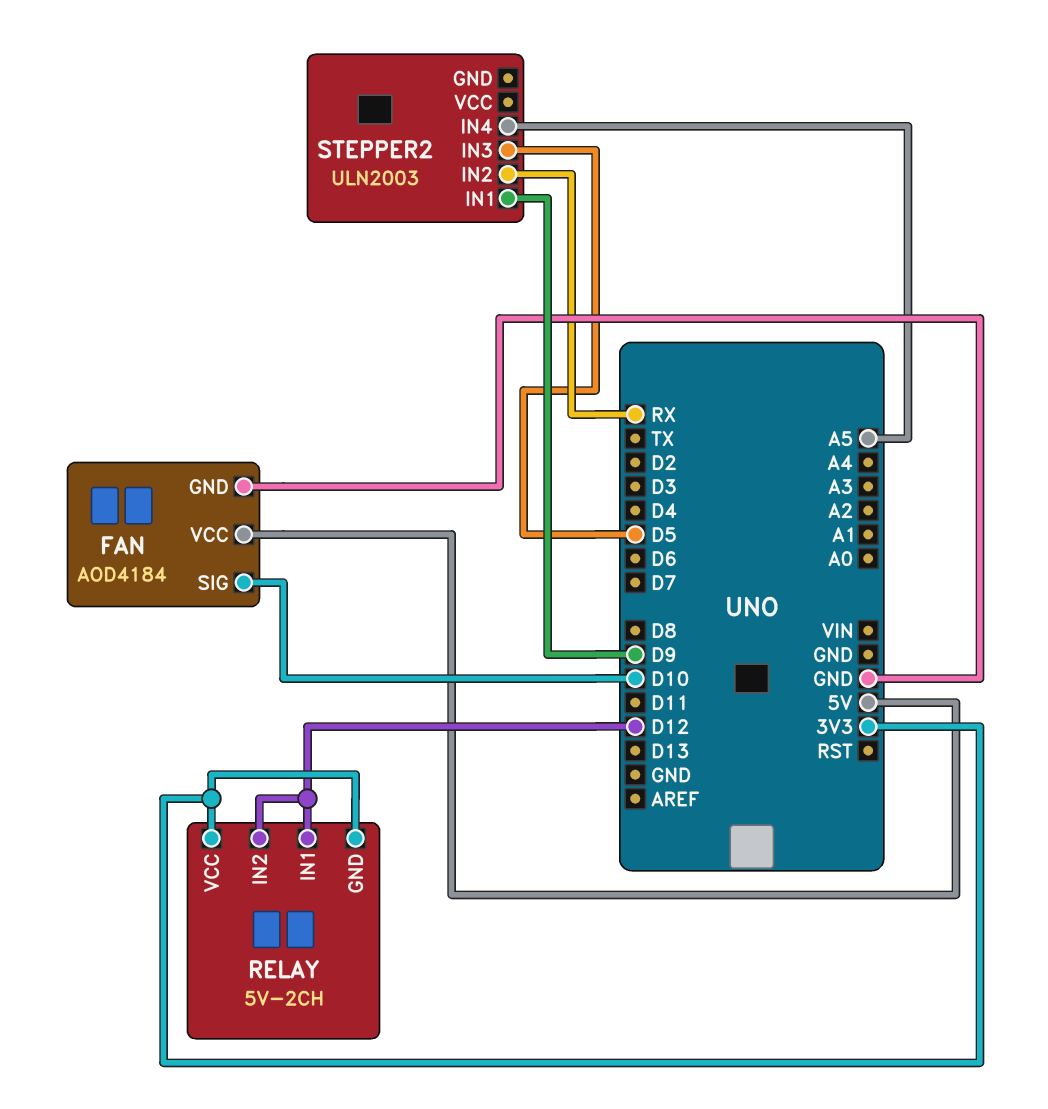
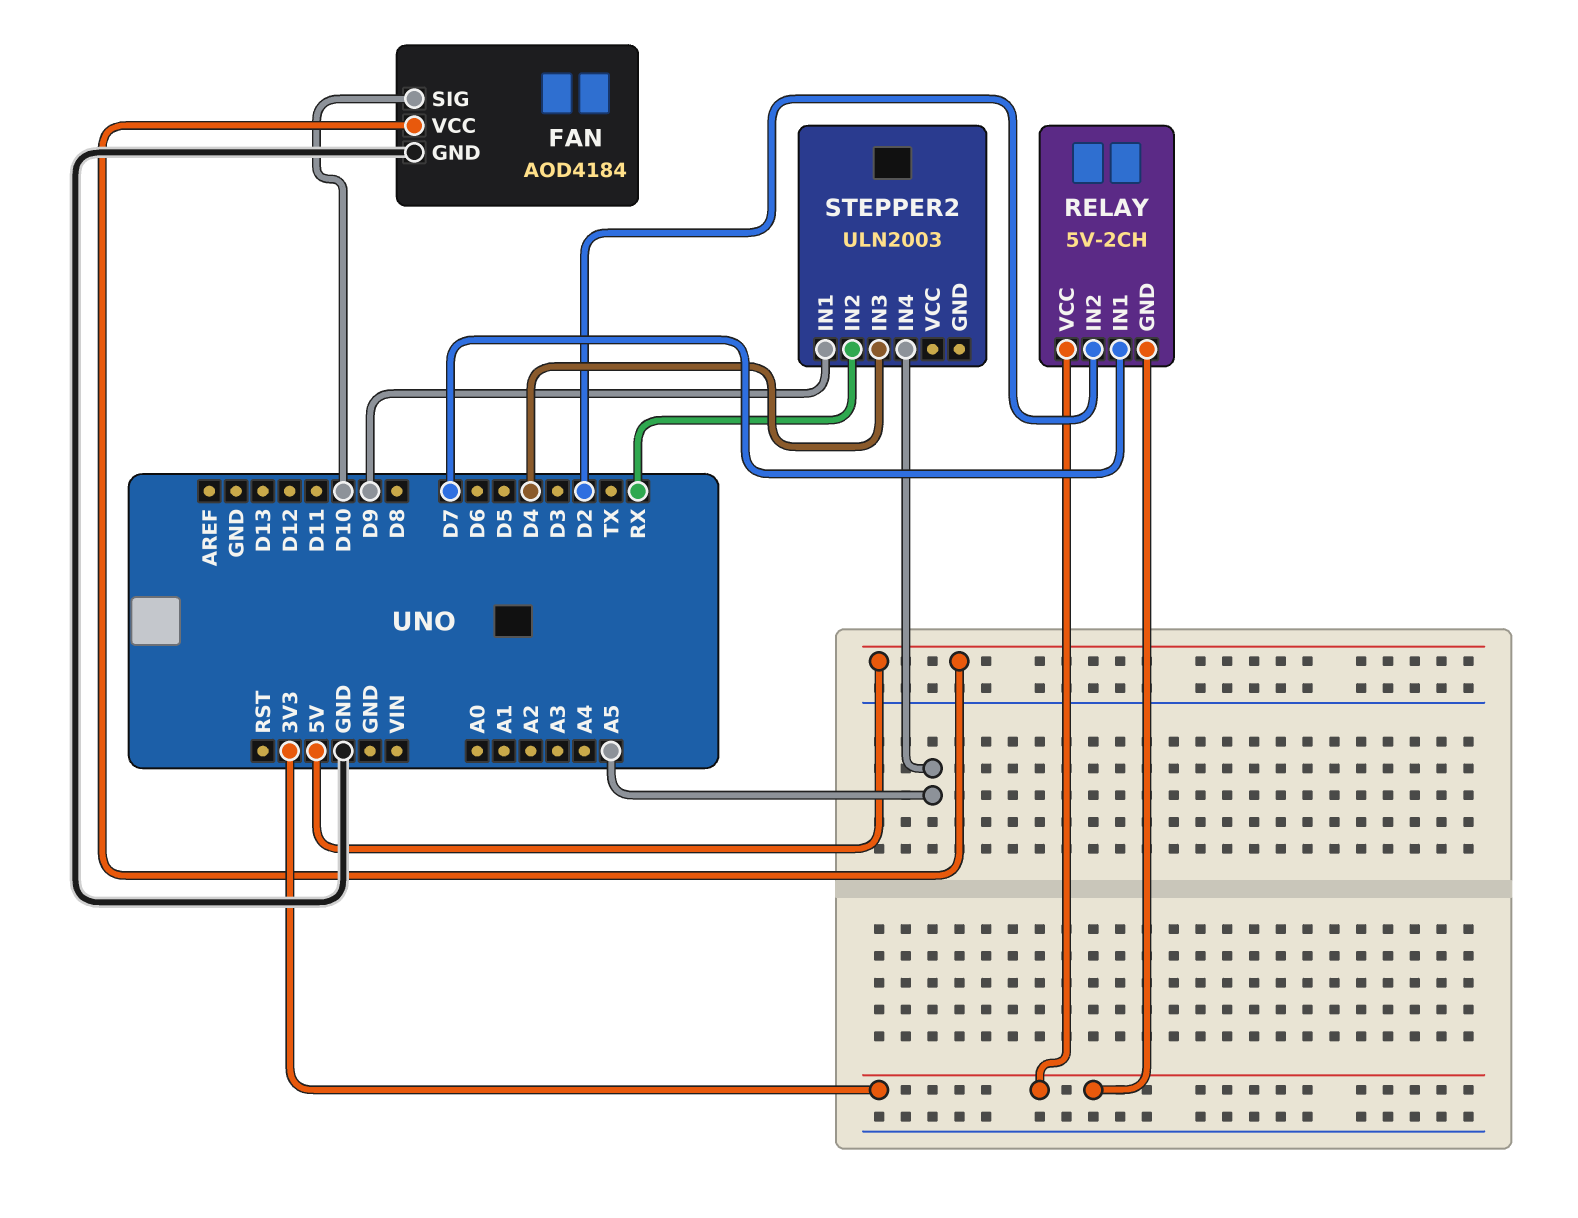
RELAY pin IN1: D12 -> D7
RELAY pin IN2: D12 -> D2
STEPPER2 pin IN3: D5 -> D4

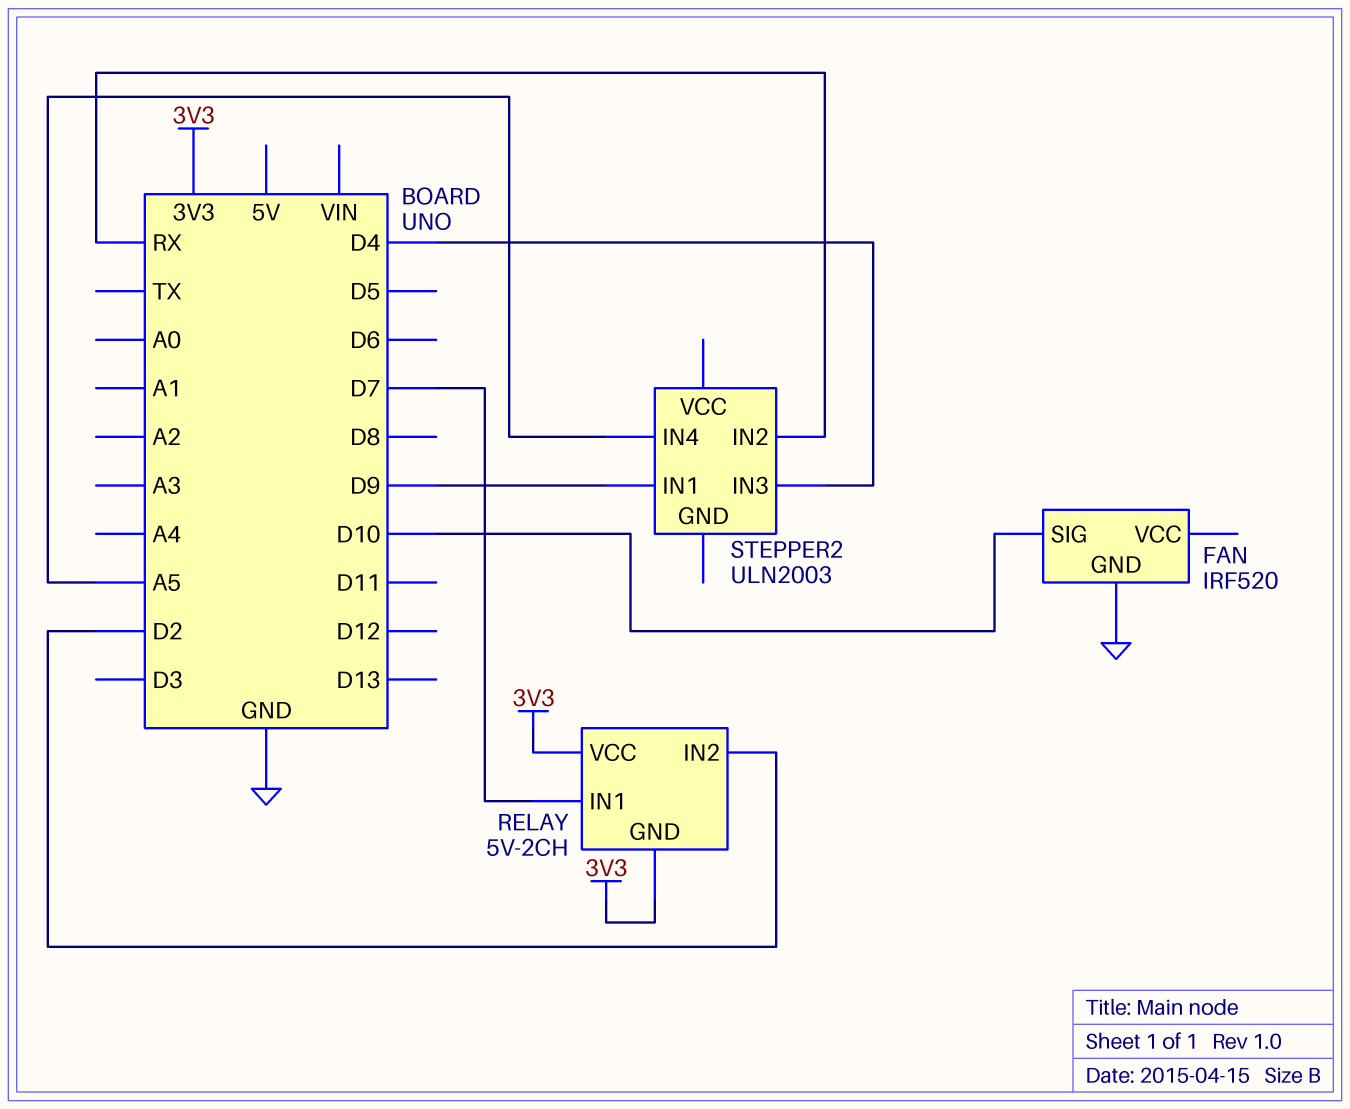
FAN: AOD4184 -> IRF520
FAN pin VCC: 5V -> none

